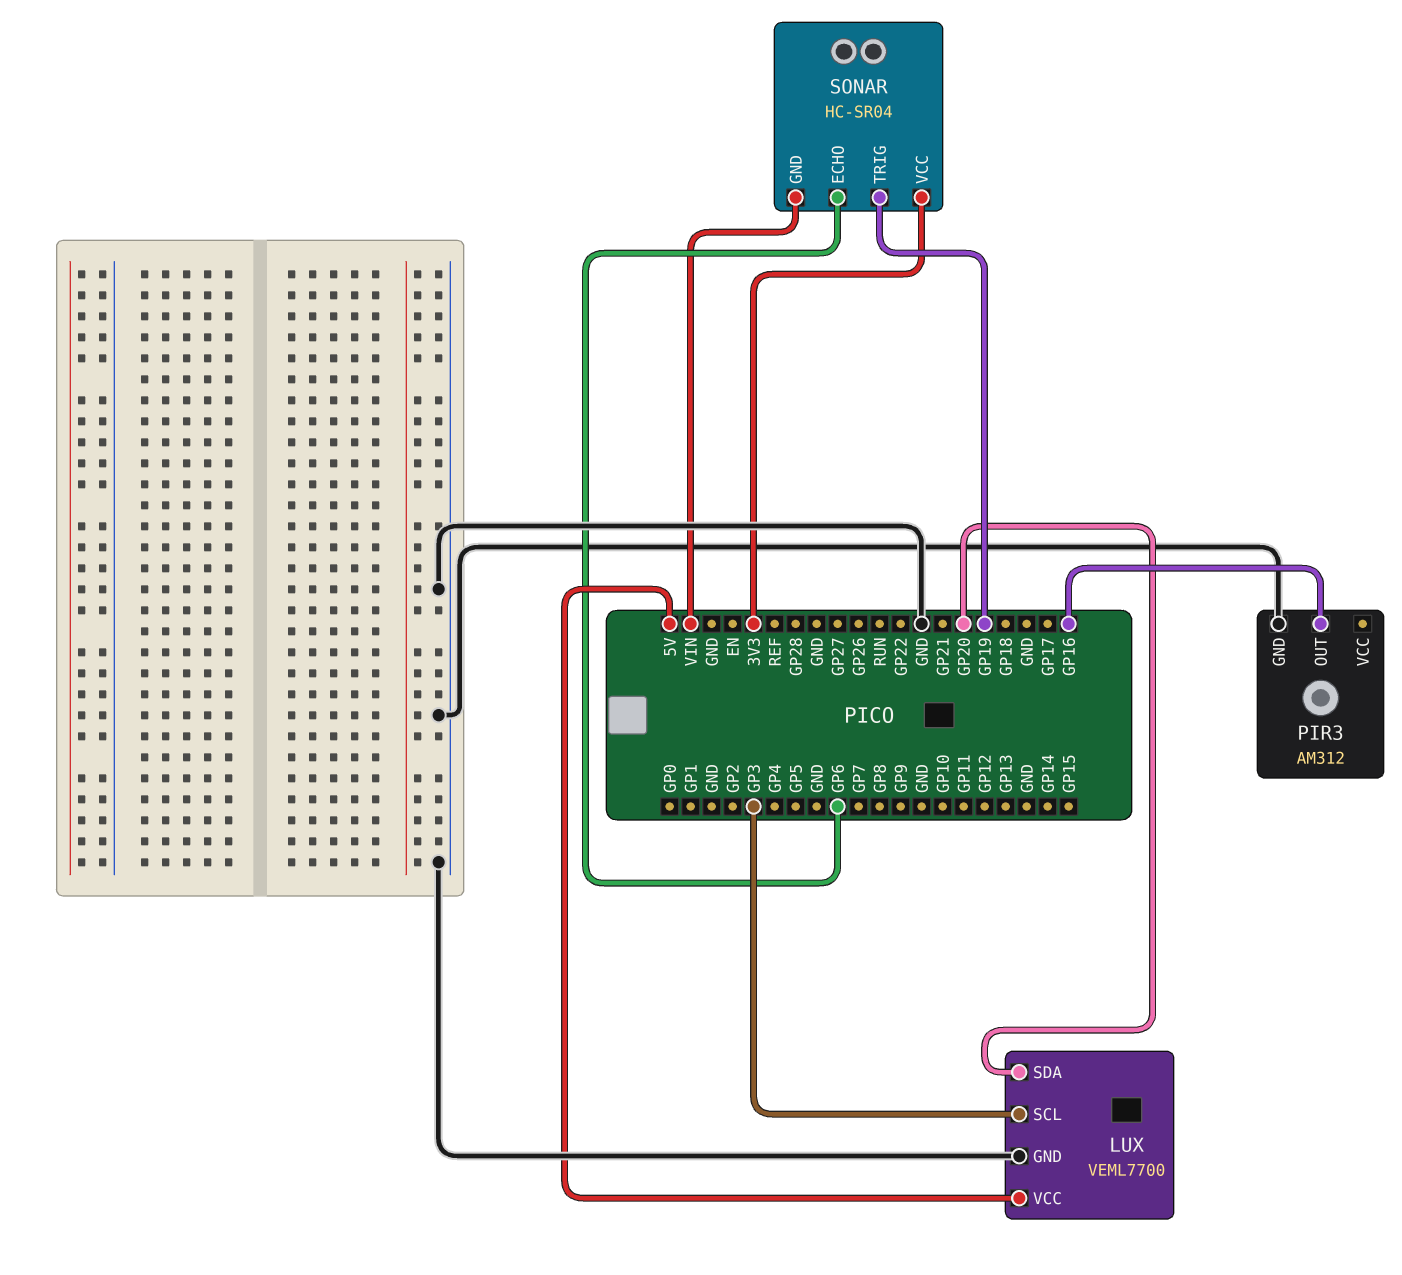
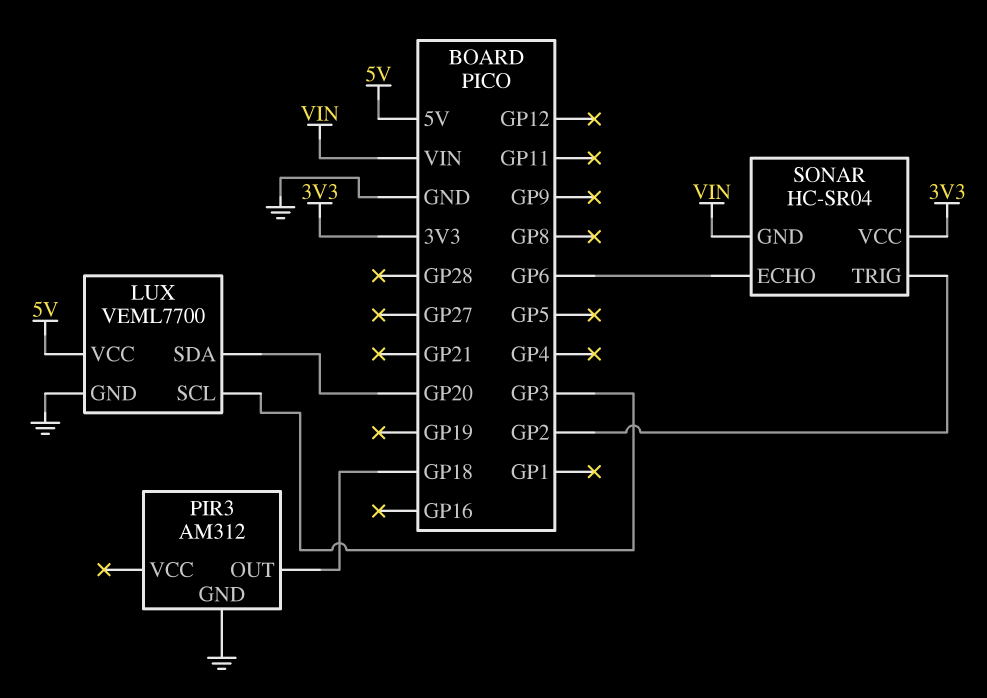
PIR3 pin OUT: GP16 -> GP18
SONAR pin TRIG: GP19 -> GP2

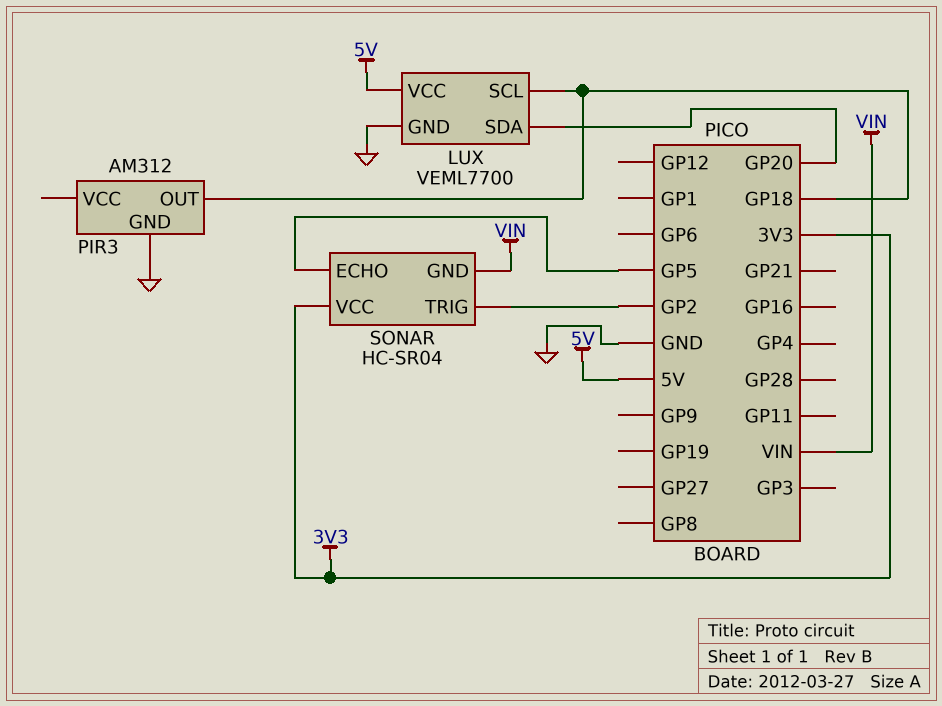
LUX pin SCL: GP3 -> GP18
SONAR pin ECHO: GP6 -> GP5

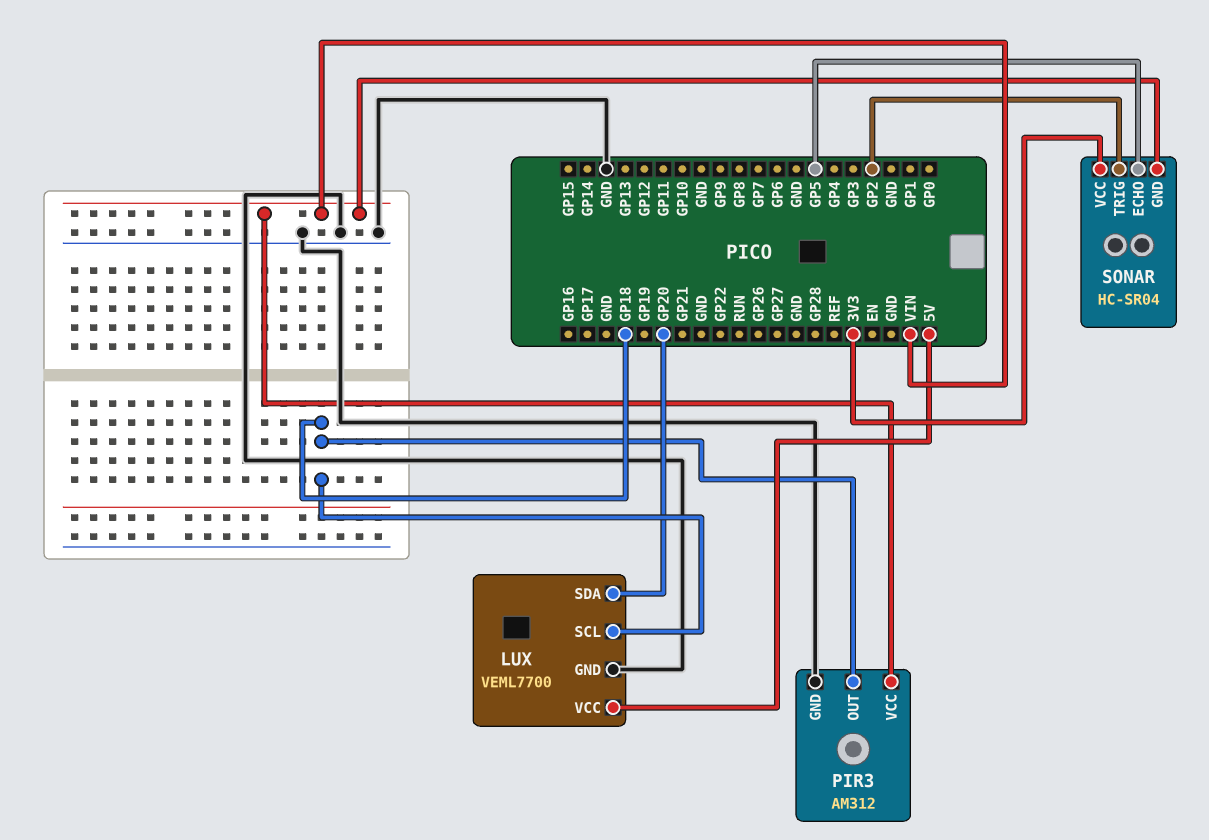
PIR3 pin VCC: none -> VIN

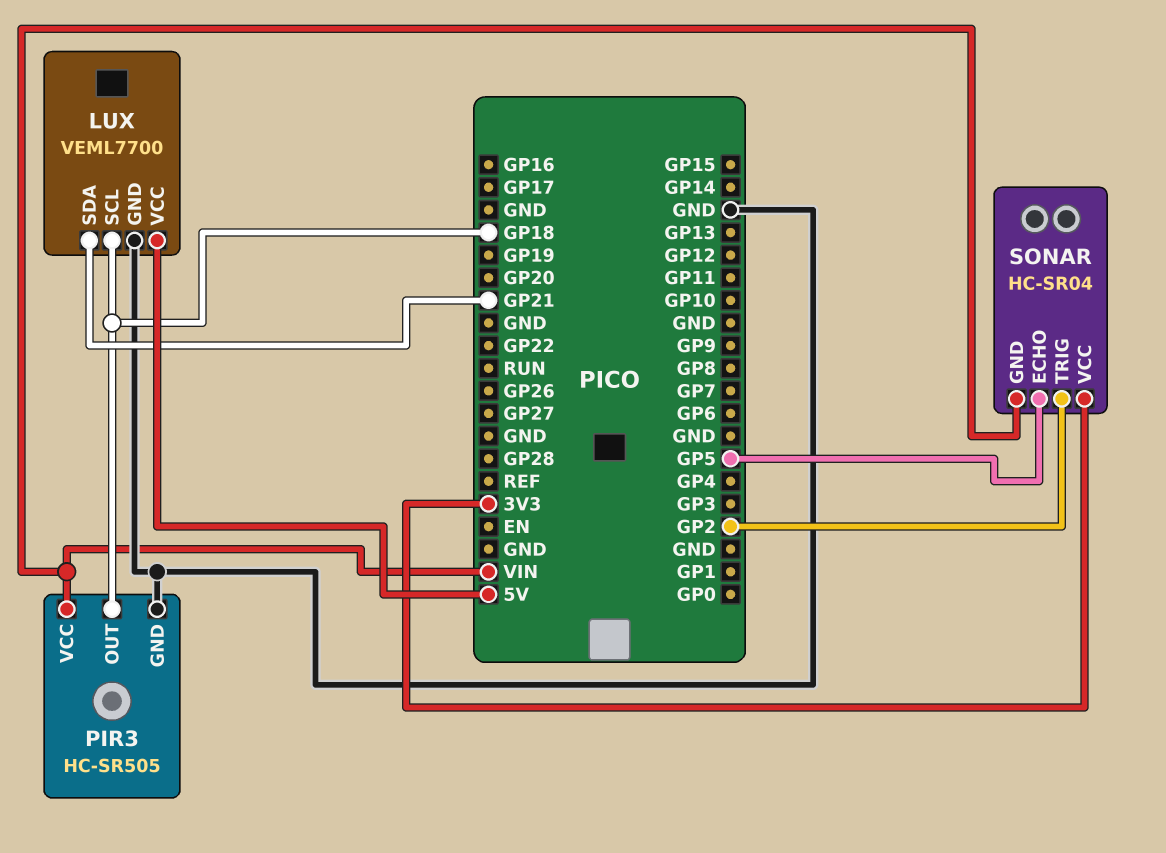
LUX pin SDA: GP20 -> GP21
PIR3: AM312 -> HC-SR505

